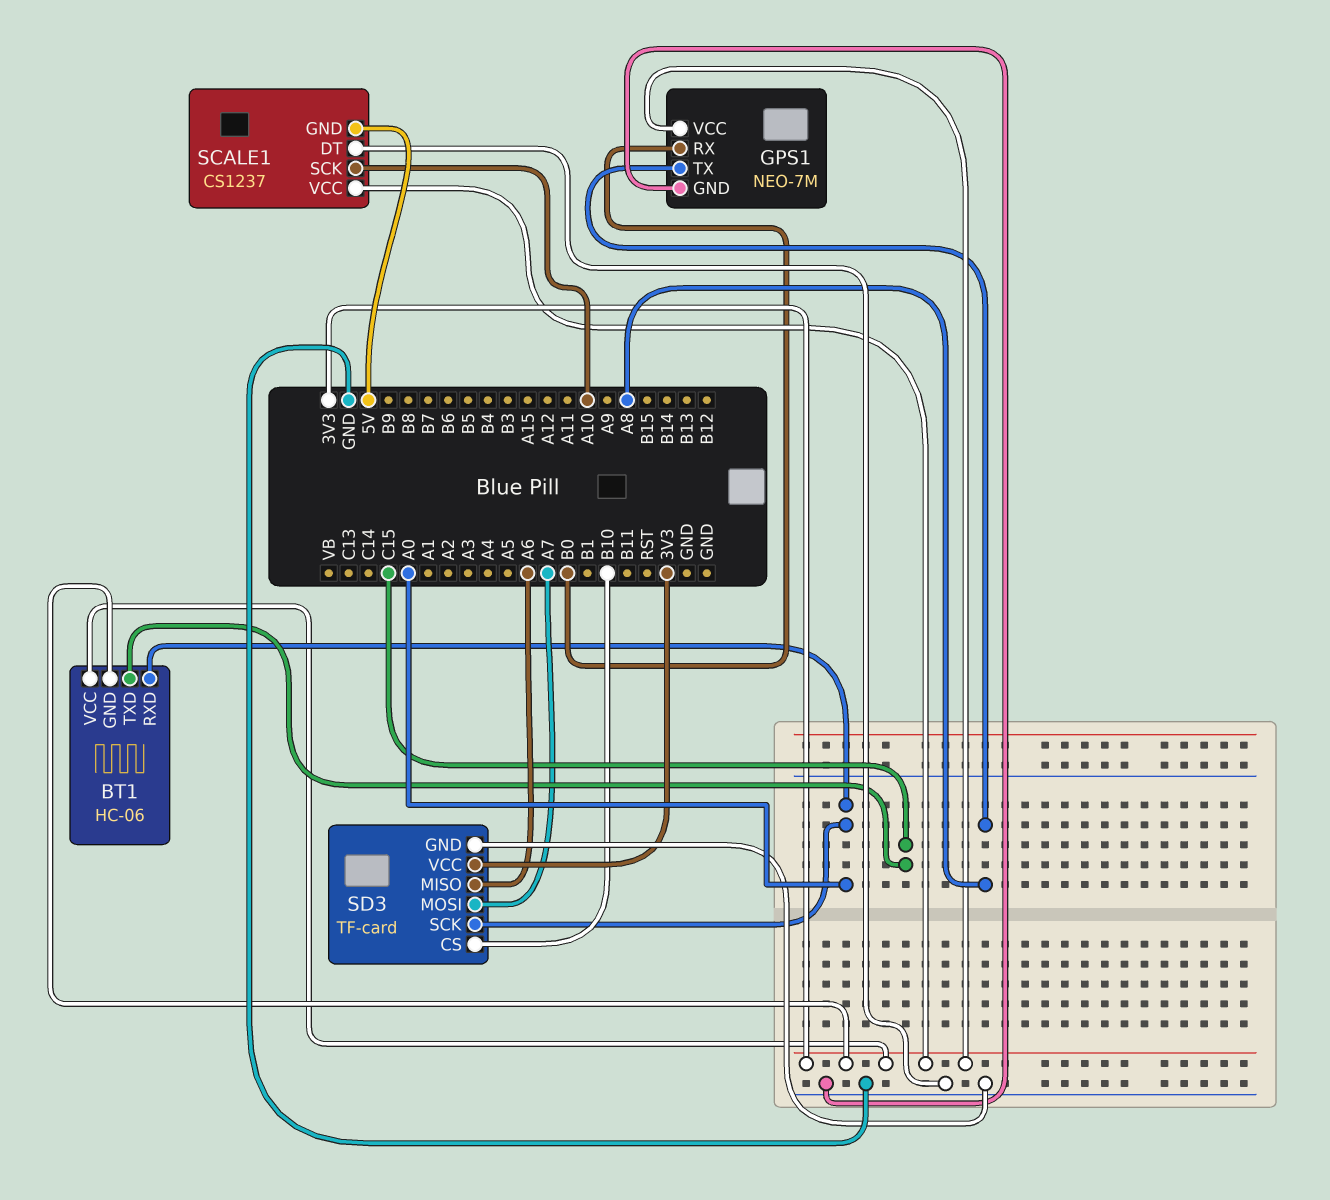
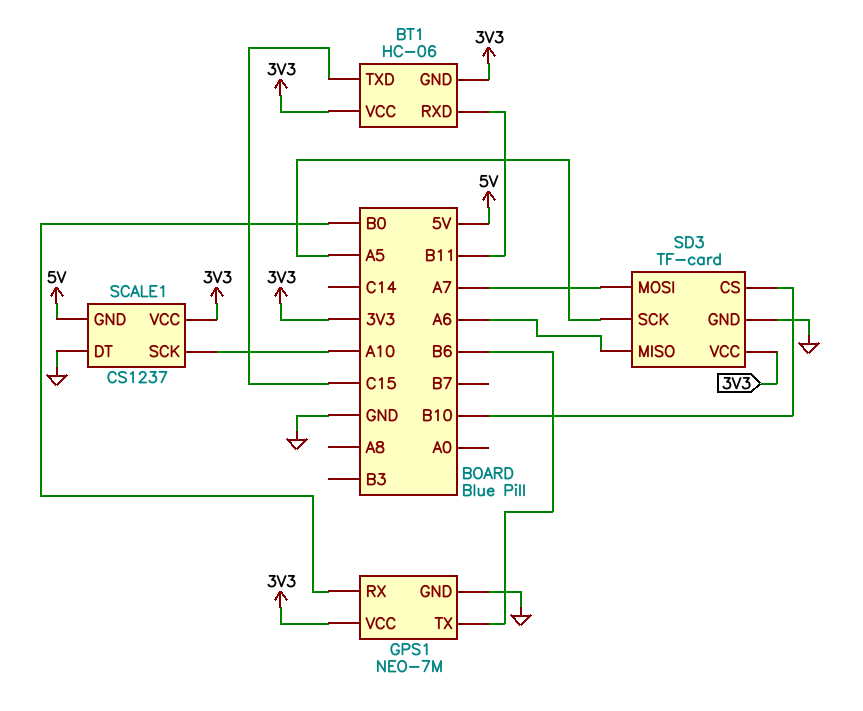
BT1 pin RXD: A0 -> B11
GPS1 pin TX: A8 -> B6
SD3 pin SCK: A0 -> A5

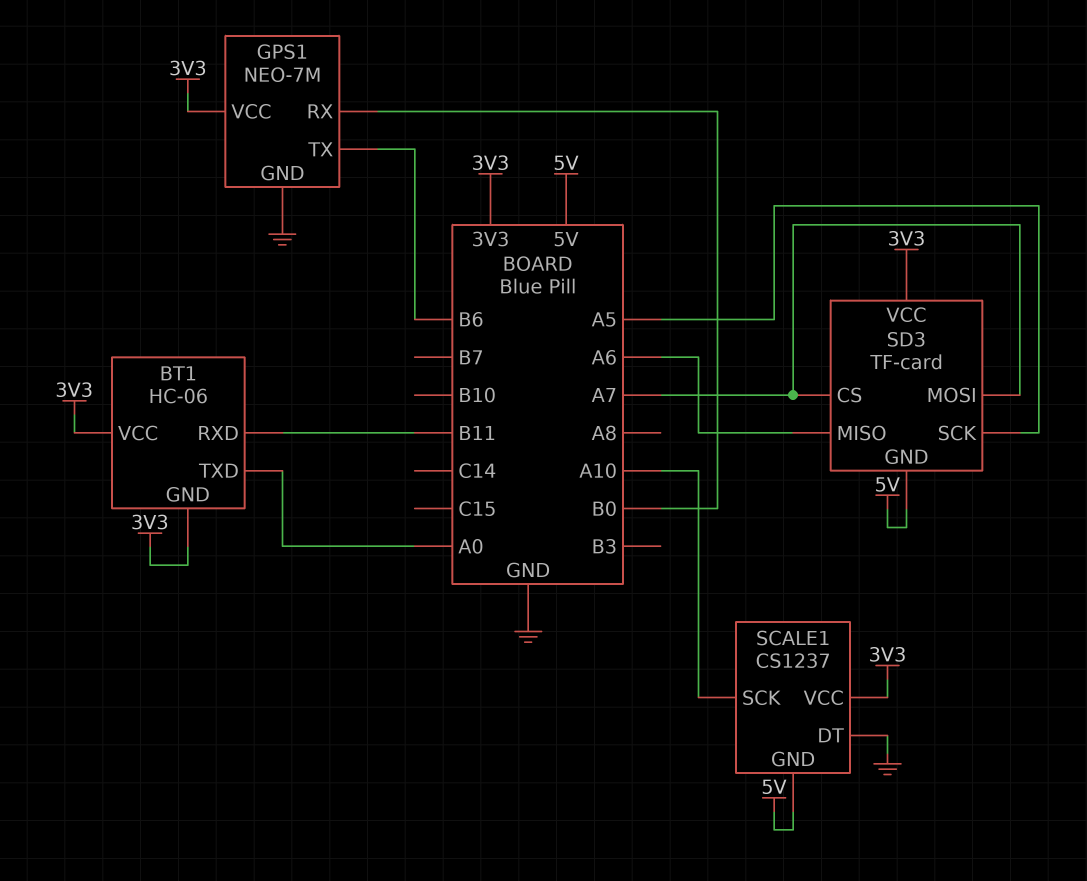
BT1 pin TXD: C15 -> A0
SD3 pin CS: B10 -> A7
SD3 pin GND: GND -> 5V

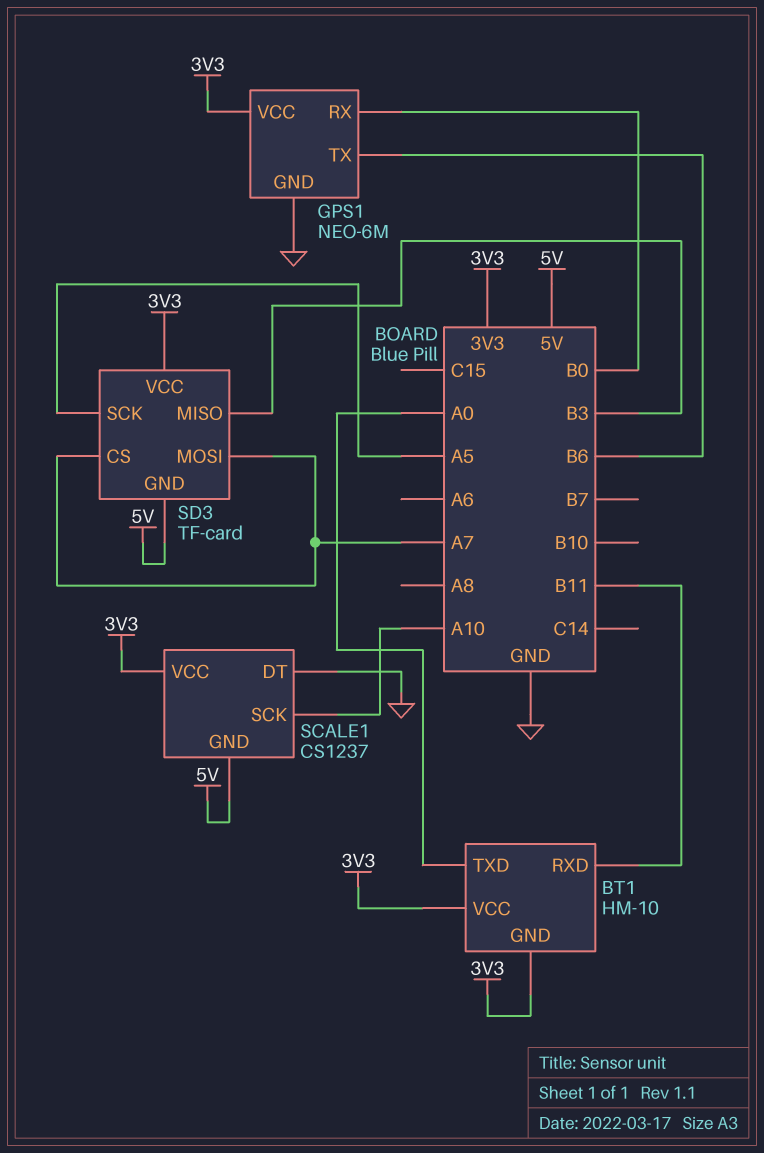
BT1: HC-06 -> HM-10
GPS1: NEO-7M -> NEO-6M
SD3 pin MISO: A6 -> B3

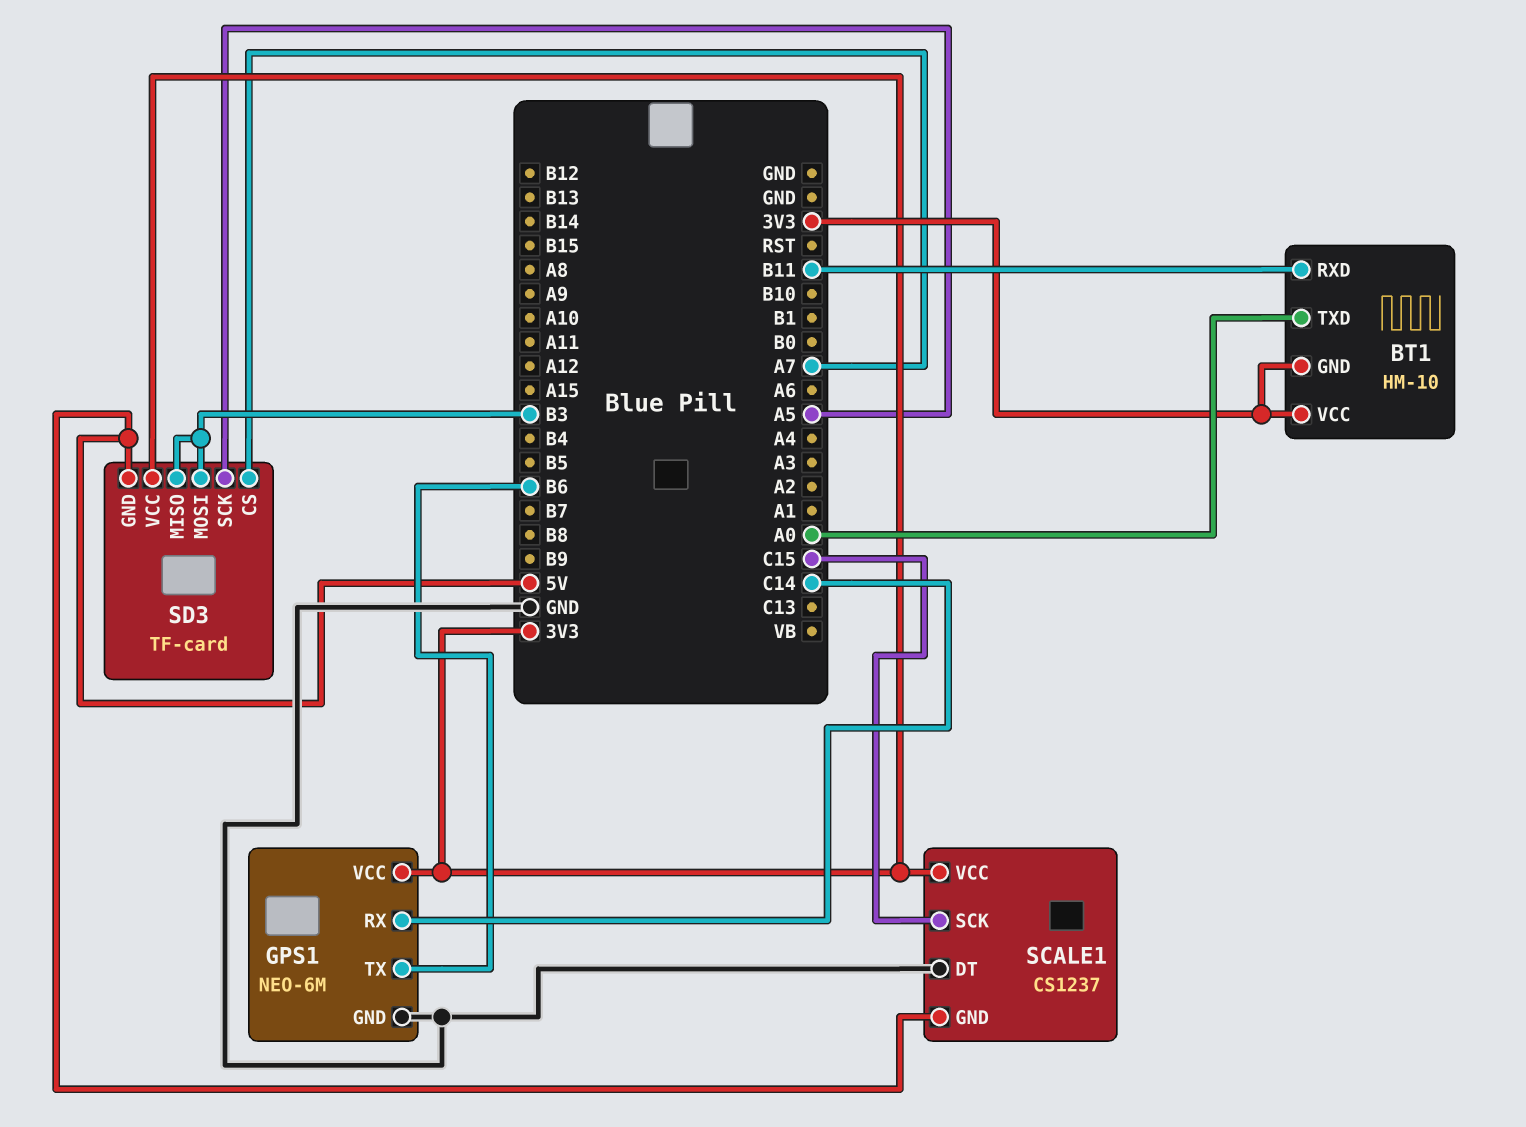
GPS1 pin RX: B0 -> C14
SCALE1 pin SCK: A10 -> C15
SD3 pin MOSI: A7 -> B3

